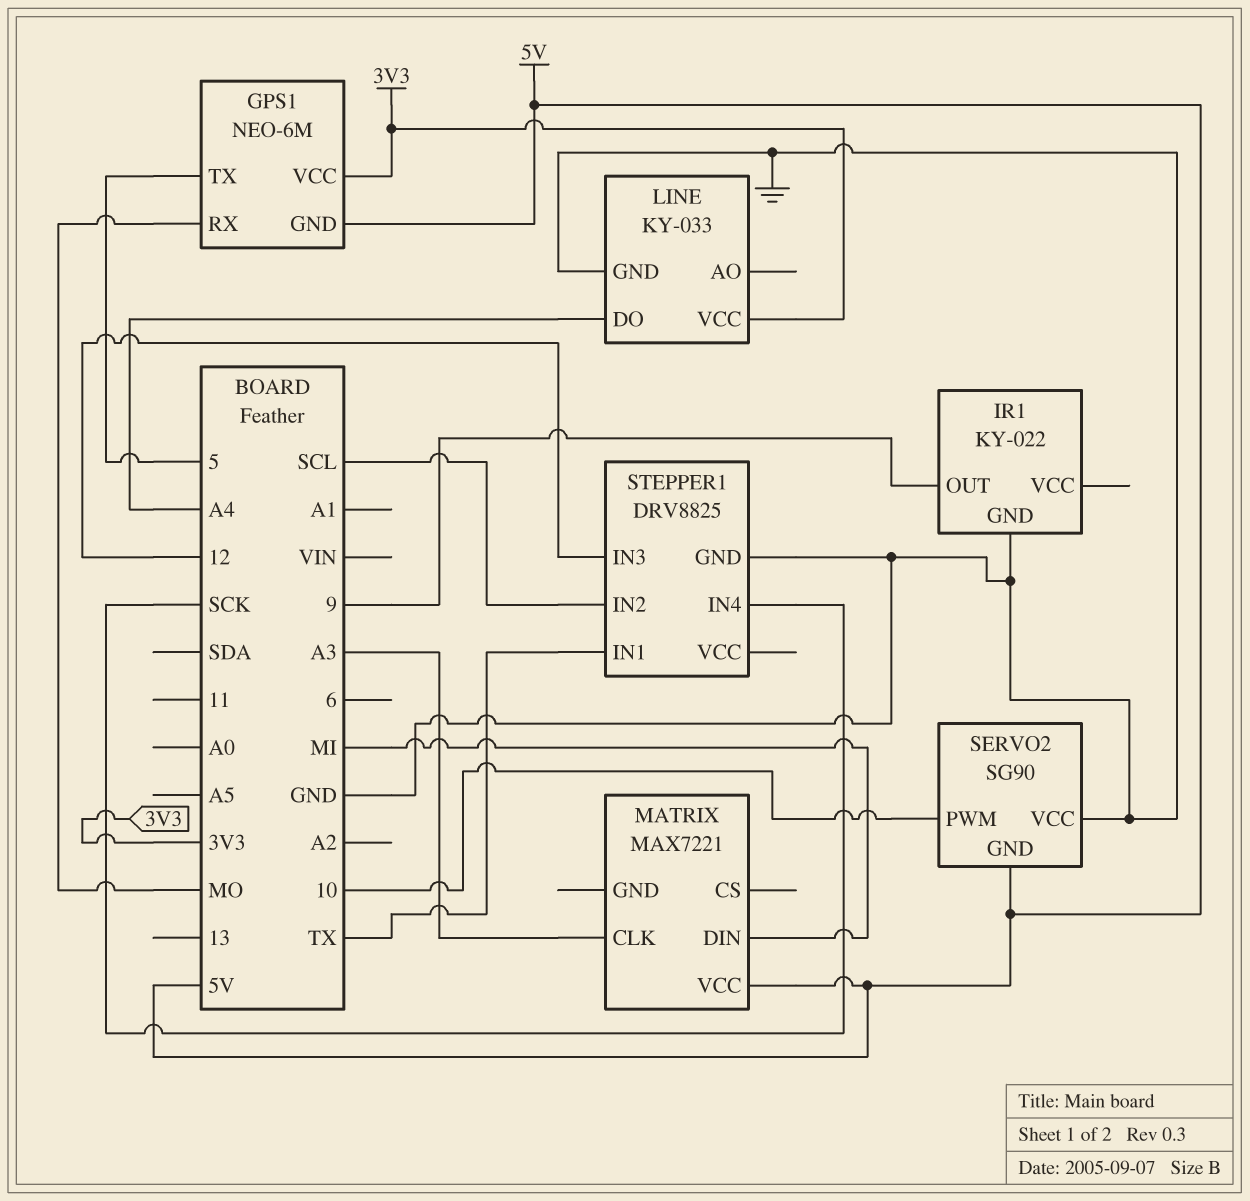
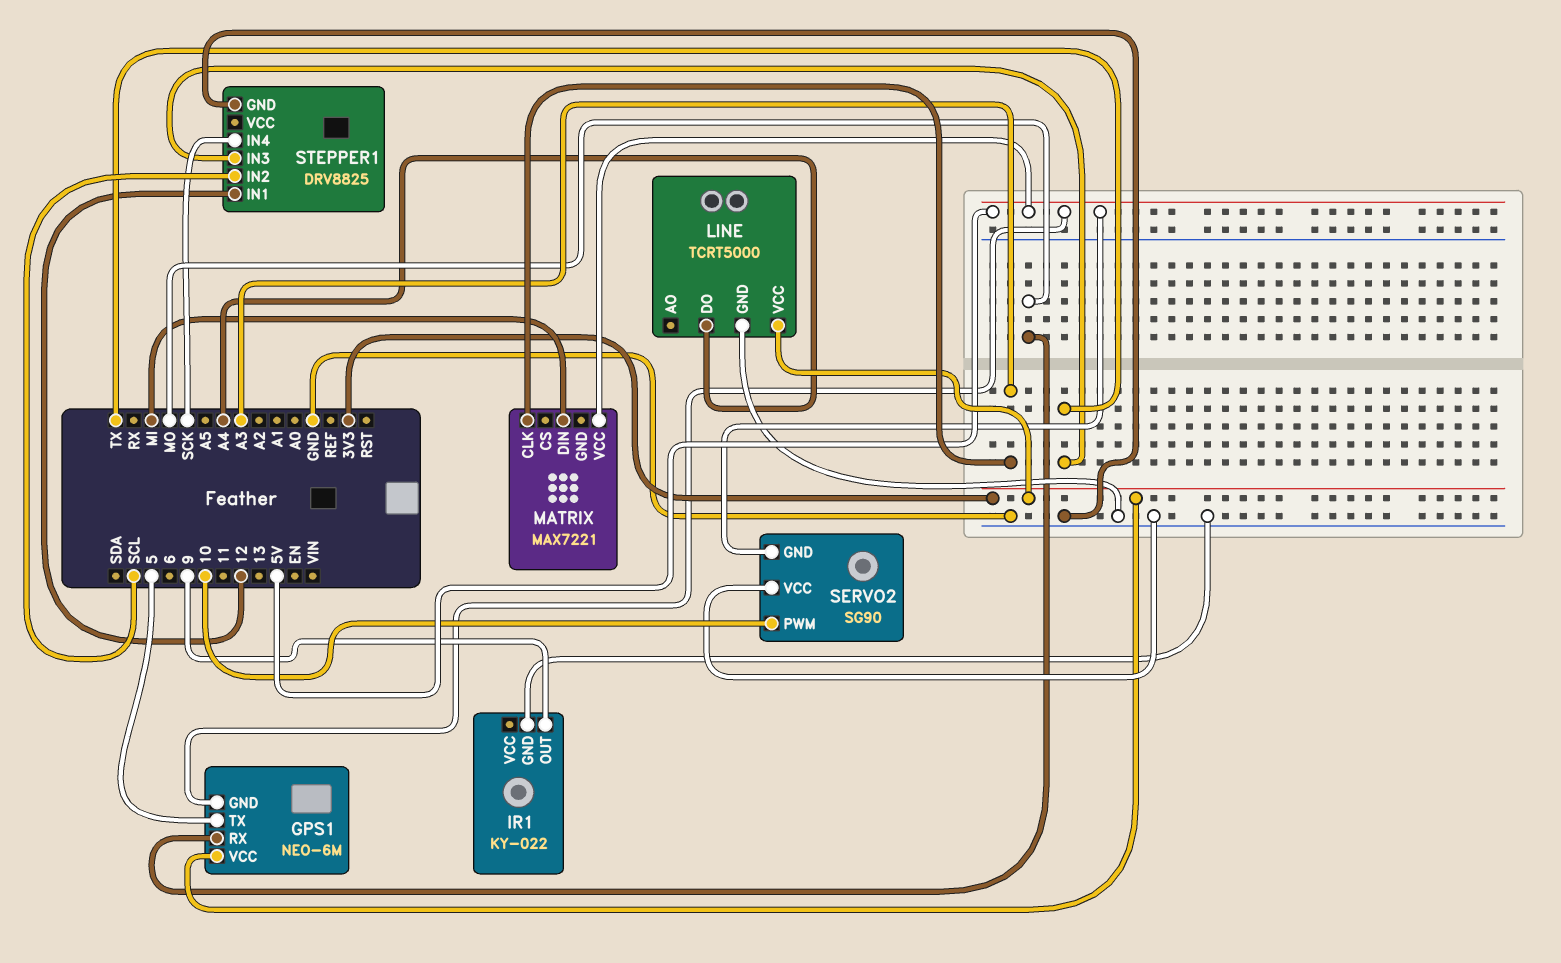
LINE: KY-033 -> TCRT5000
STEPPER1 pin IN1: TX -> 12
STEPPER1 pin IN3: 12 -> TX

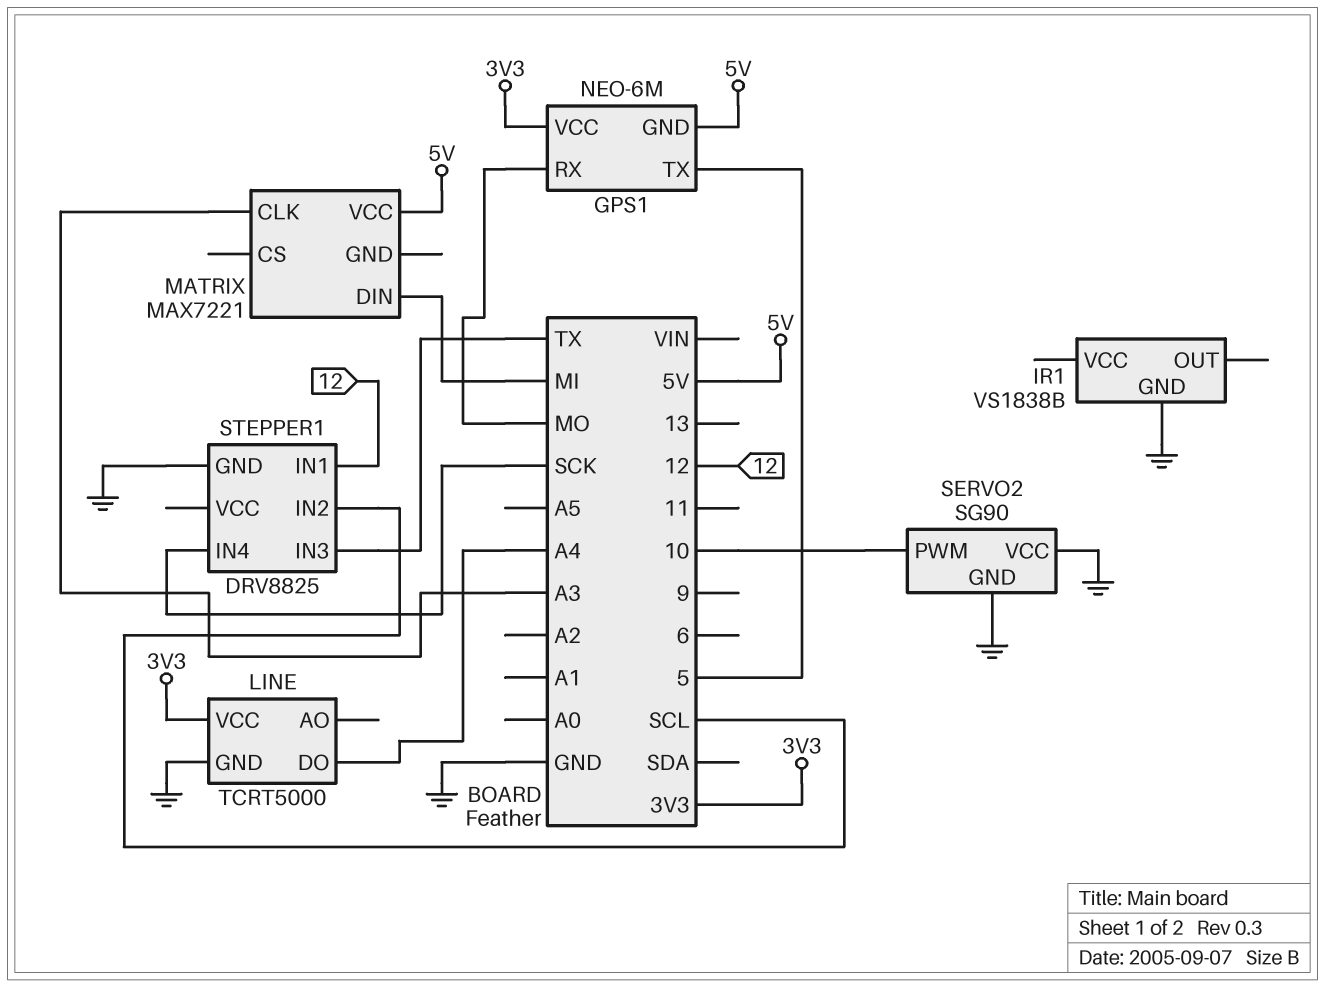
IR1: KY-022 -> VS1838B
IR1 pin OUT: 9 -> none
SERVO2 pin GND: 5V -> GND

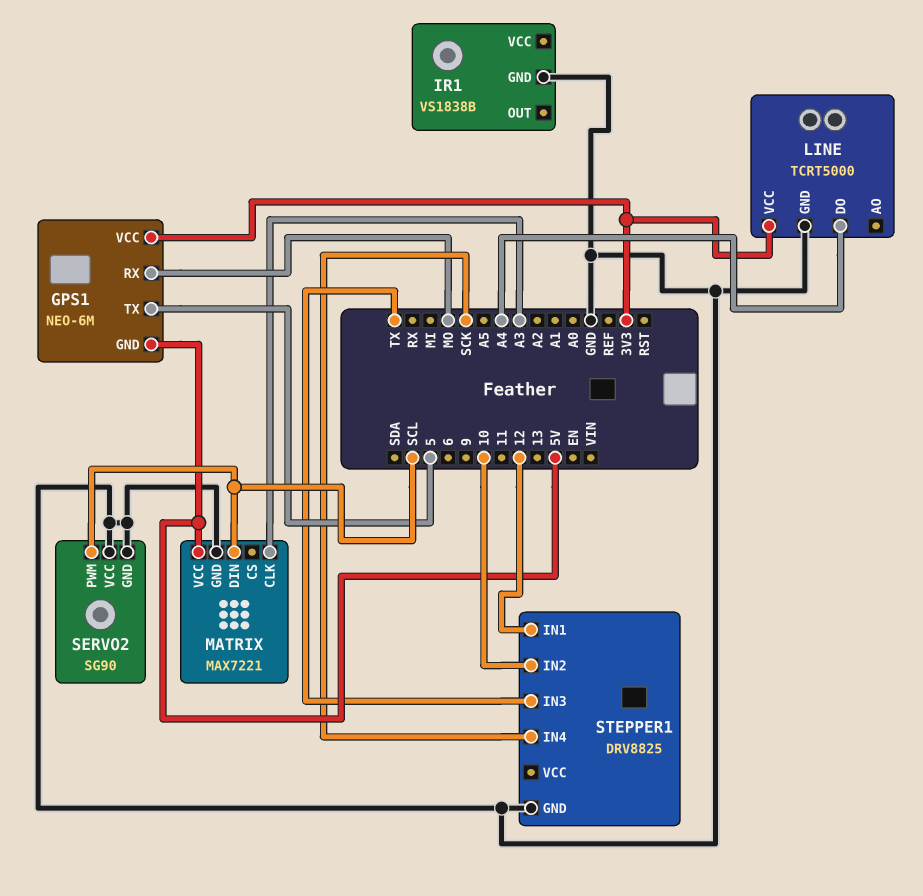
MATRIX pin DIN: MI -> SCL
MATRIX pin GND: none -> GND
SERVO2 pin PWM: 10 -> SCL
STEPPER1 pin IN2: SCL -> 10

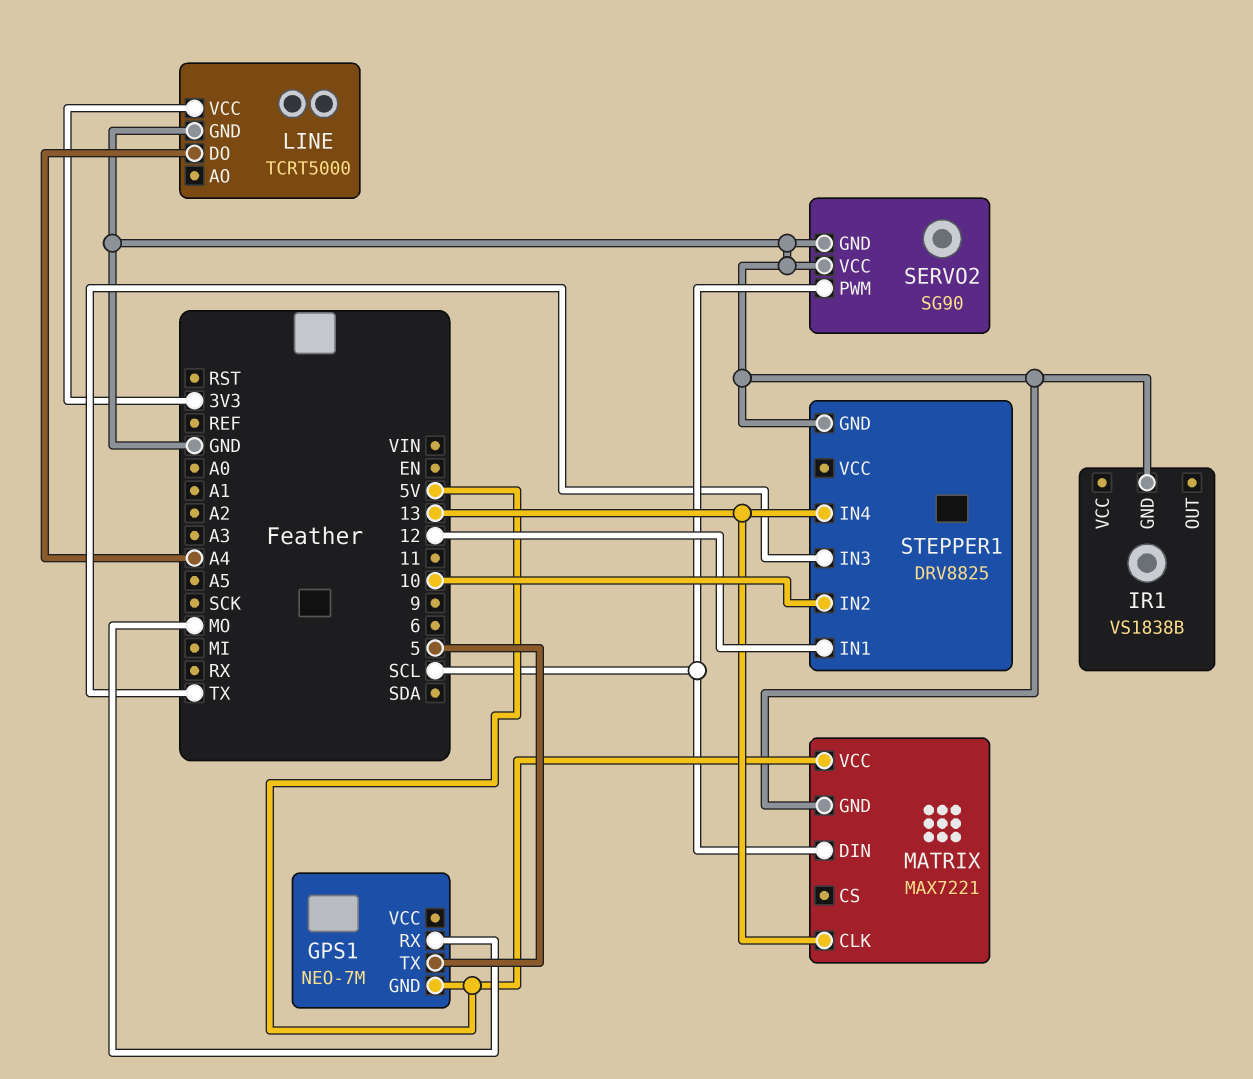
GPS1: NEO-6M -> NEO-7M
GPS1 pin VCC: 3V3 -> none
MATRIX pin CLK: A3 -> 13
STEPPER1 pin IN4: SCK -> 13

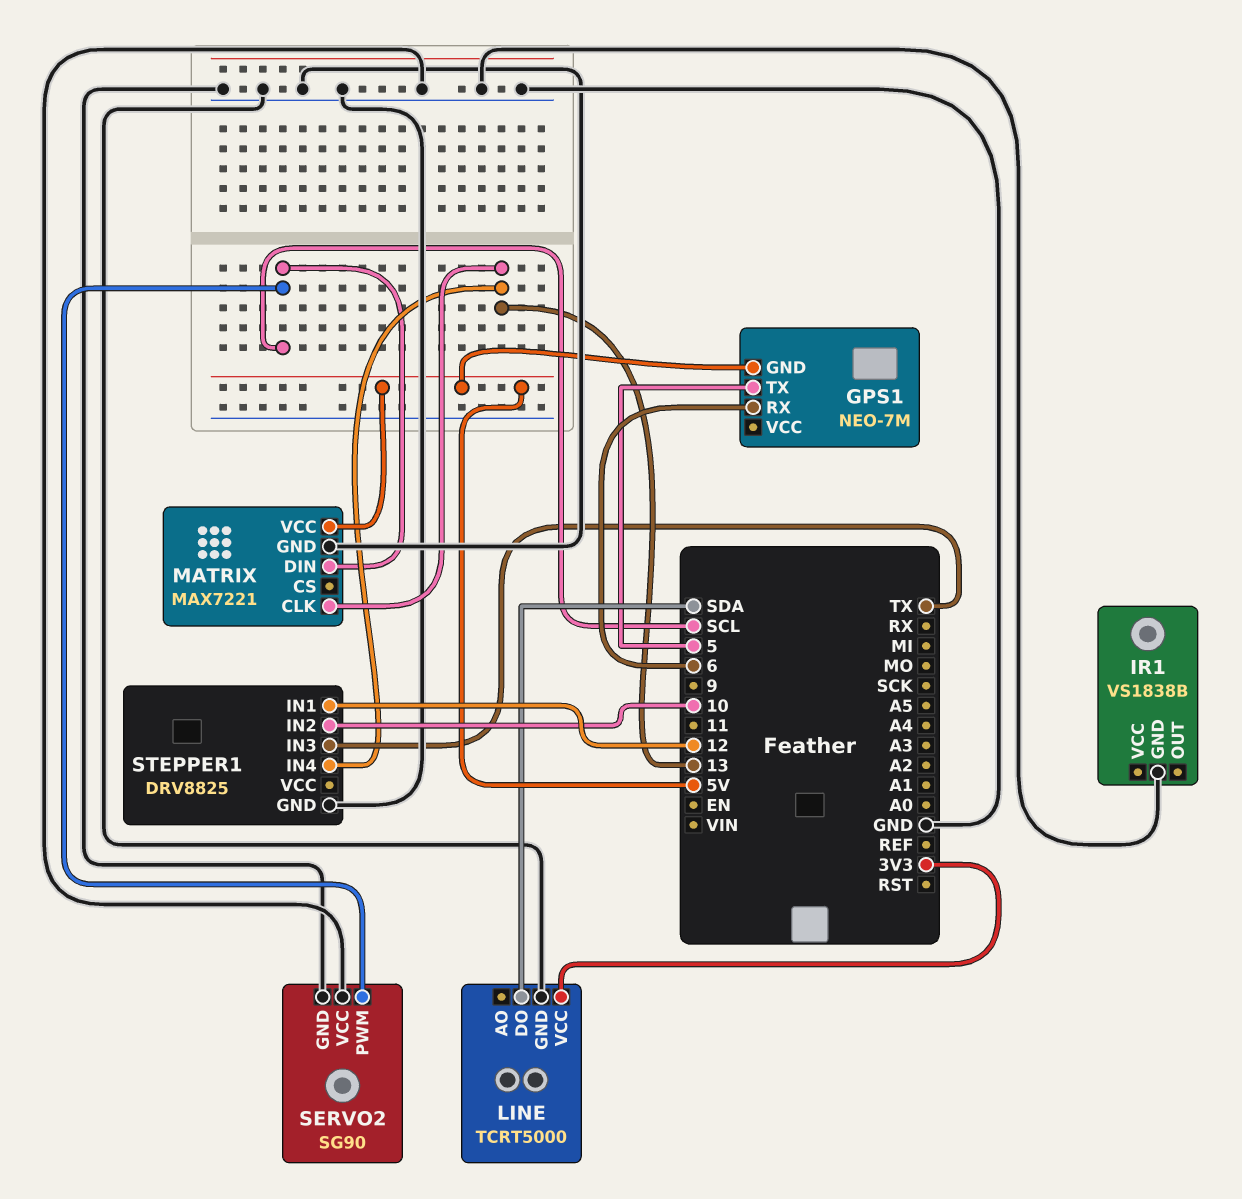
GPS1 pin RX: MO -> 6
LINE pin DO: A4 -> SDA

